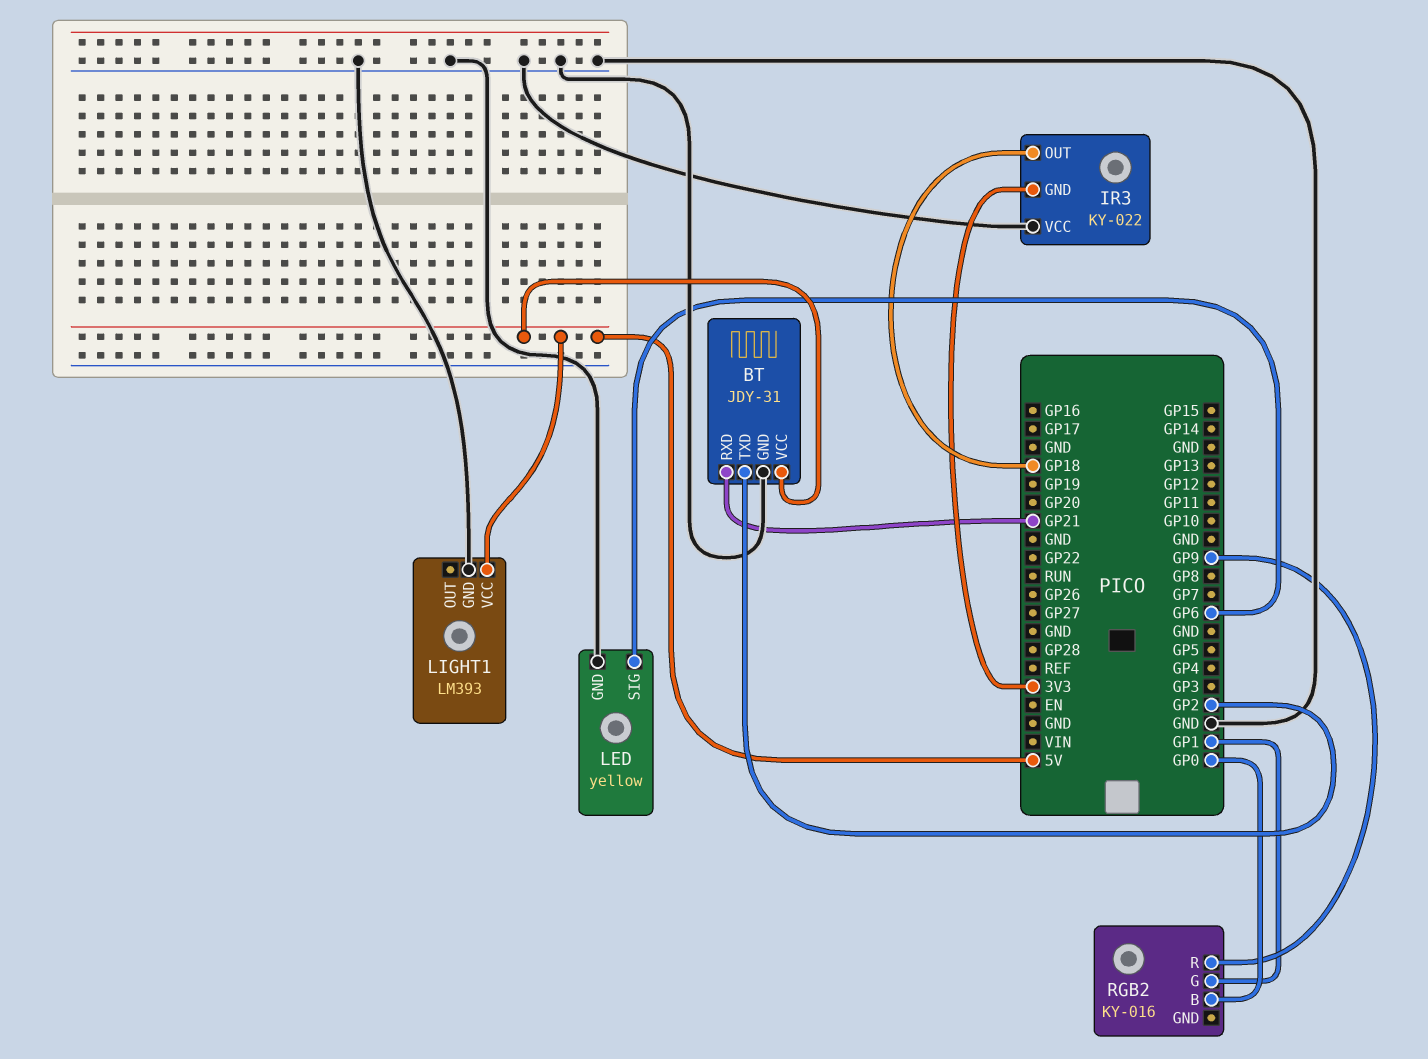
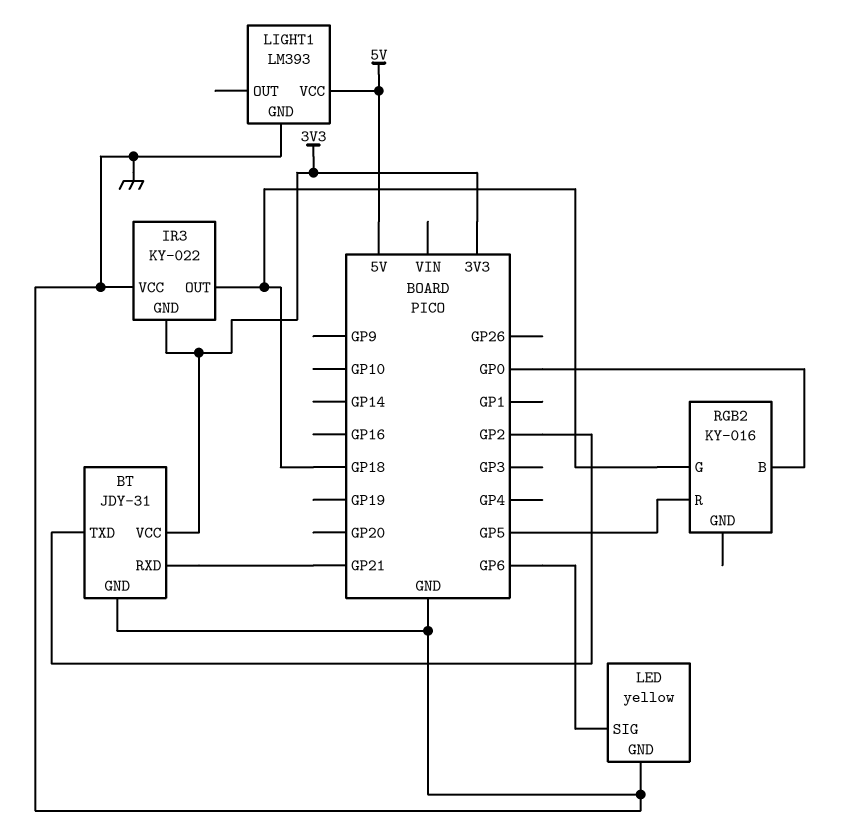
BT pin VCC: 5V -> 3V3
RGB2 pin G: GP1 -> GP18
RGB2 pin R: GP9 -> GP5

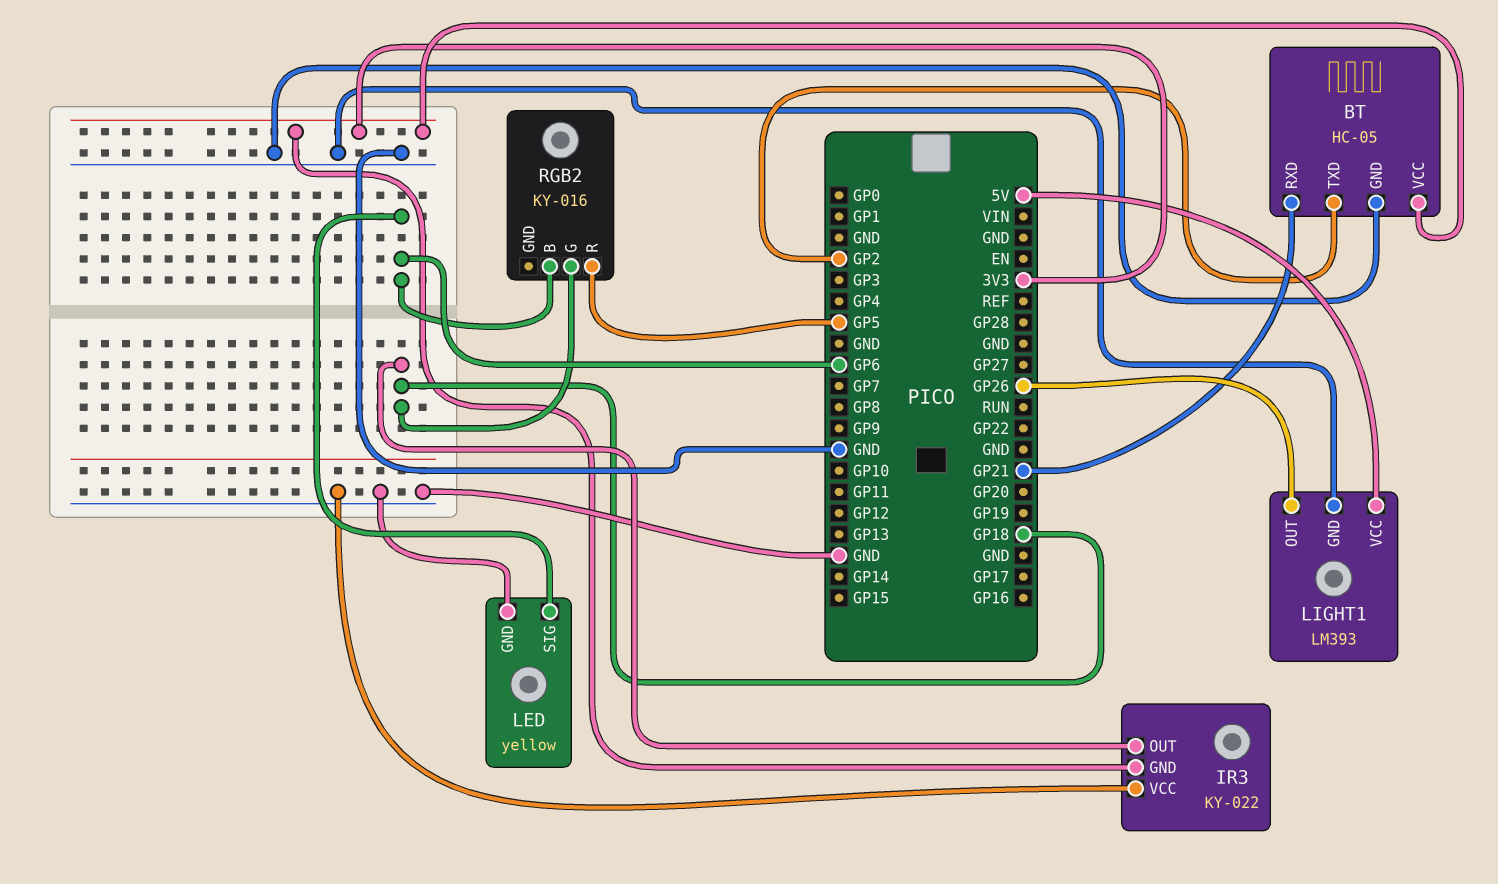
BT: JDY-31 -> HC-05
LIGHT1 pin OUT: none -> GP26
RGB2 pin B: GP0 -> GP6

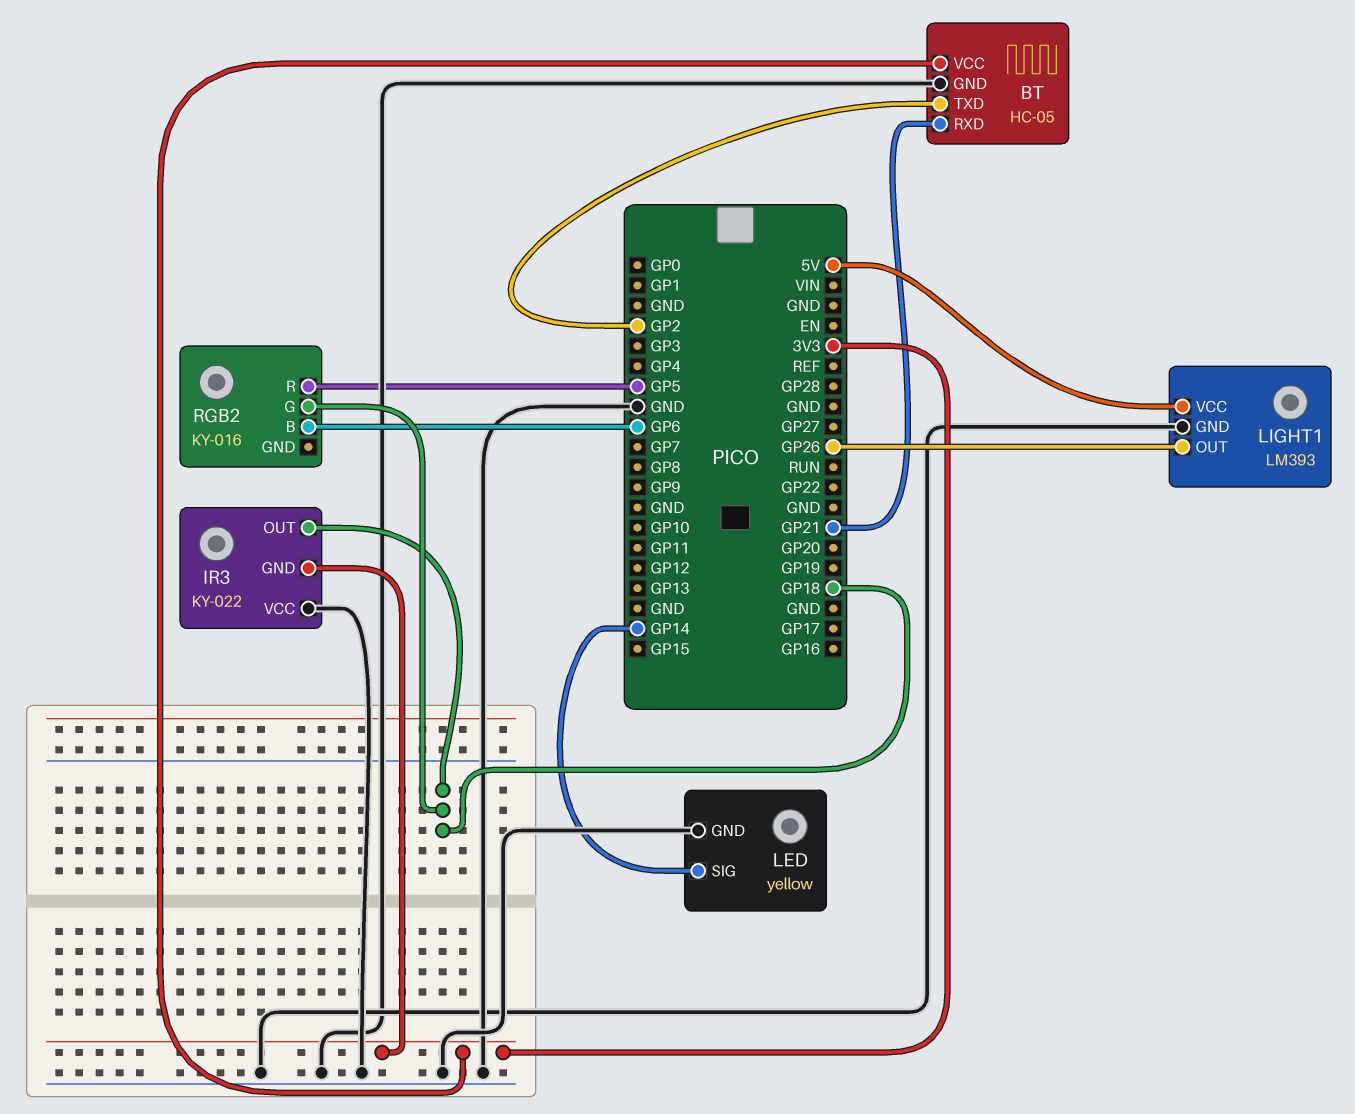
LED pin SIG: GP6 -> GP14

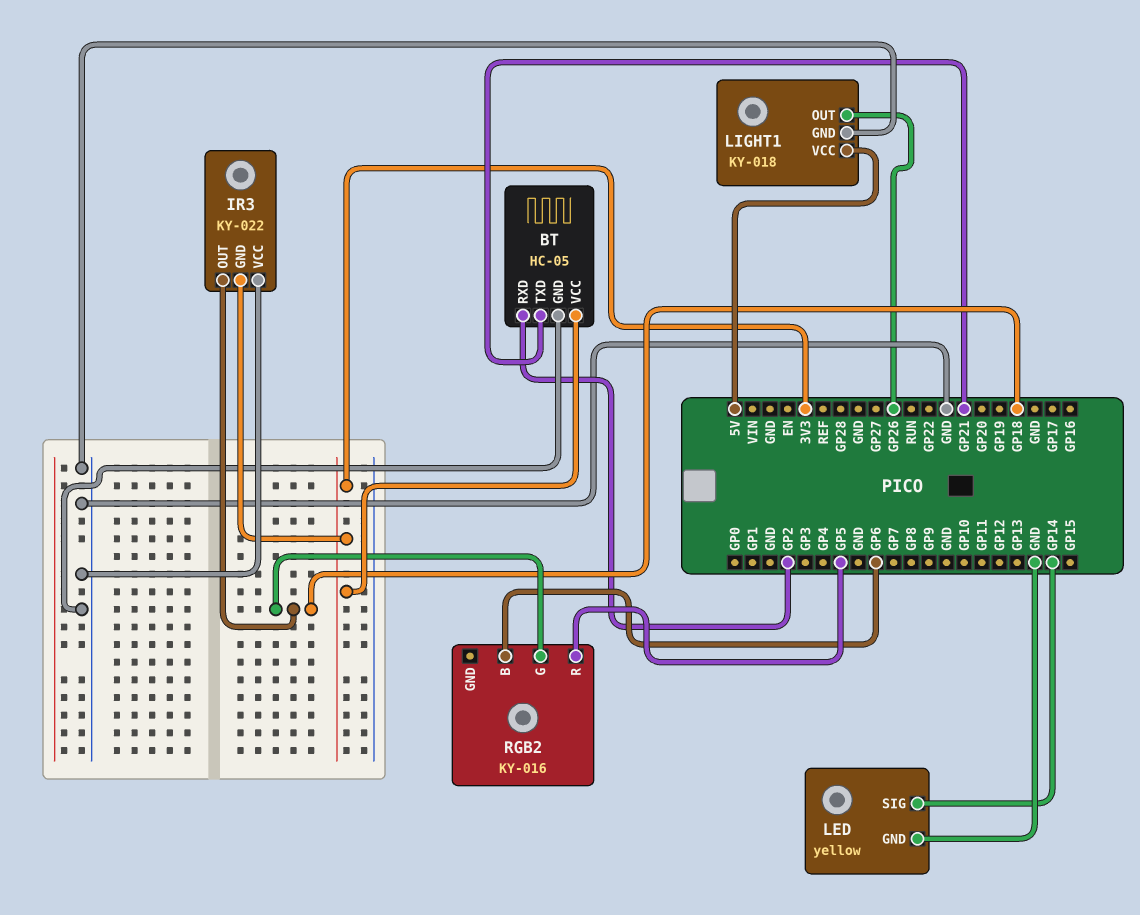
BT pin RXD: GP21 -> GP2
BT pin TXD: GP2 -> GP21
LIGHT1: LM393 -> KY-018

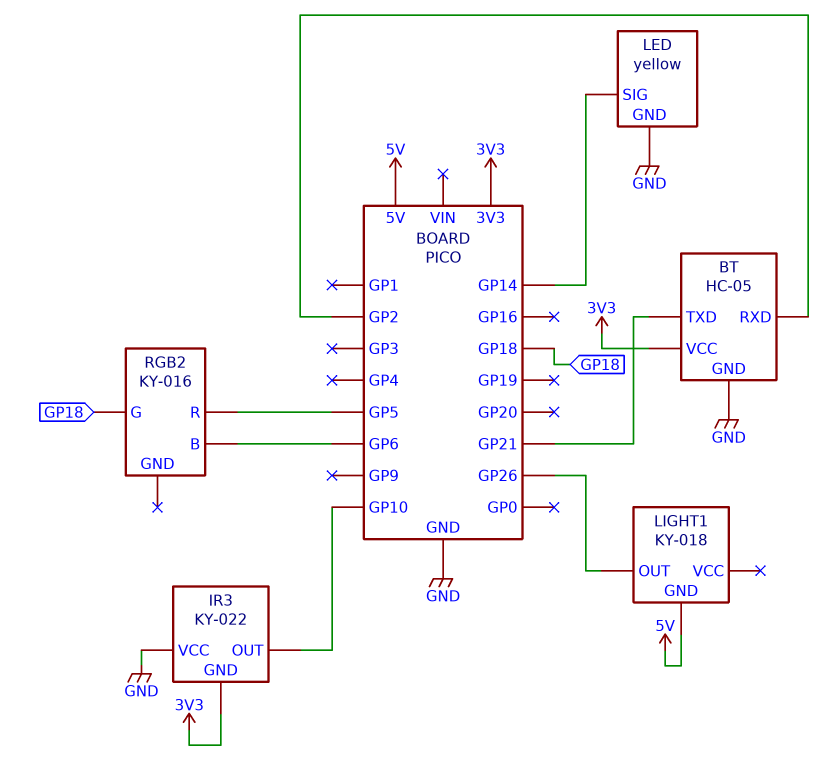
IR3 pin OUT: GP18 -> GP10
LIGHT1 pin GND: GND -> 5V
LIGHT1 pin VCC: 5V -> none

